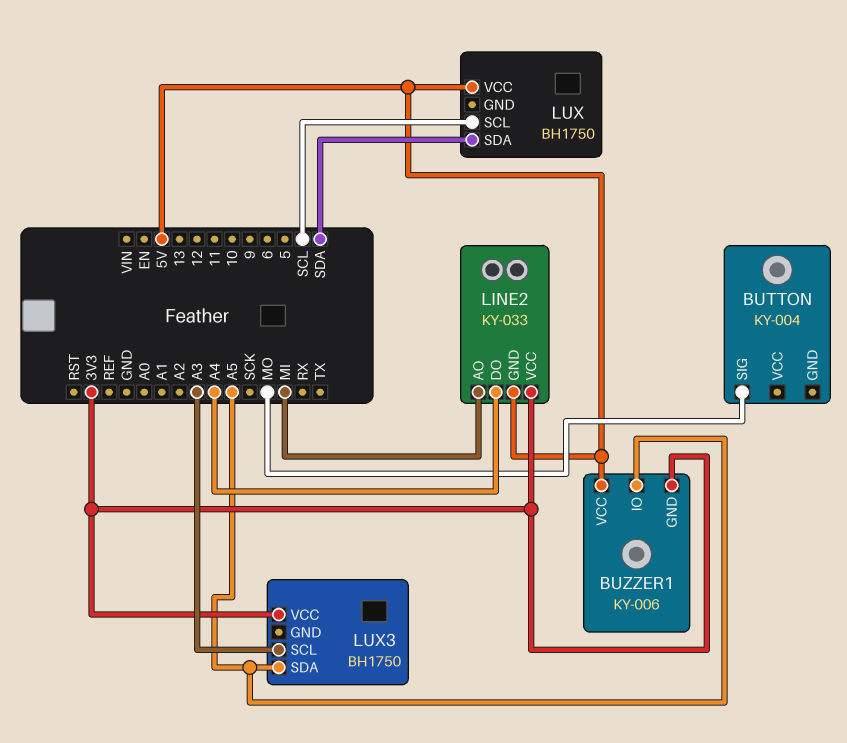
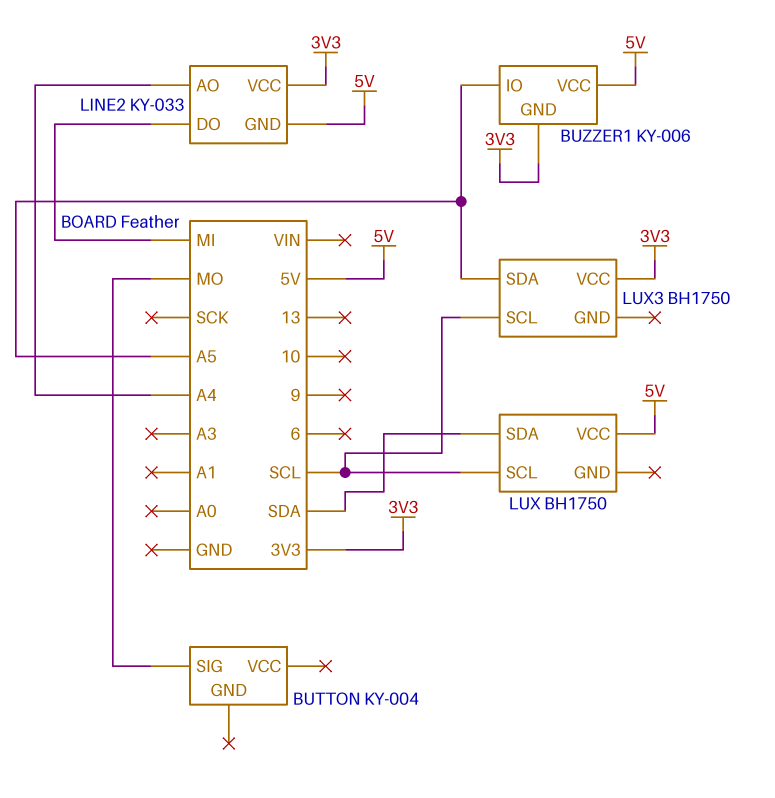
LINE2 pin AO: MI -> A4
LINE2 pin DO: A4 -> MI
LUX3 pin SCL: A3 -> SCL

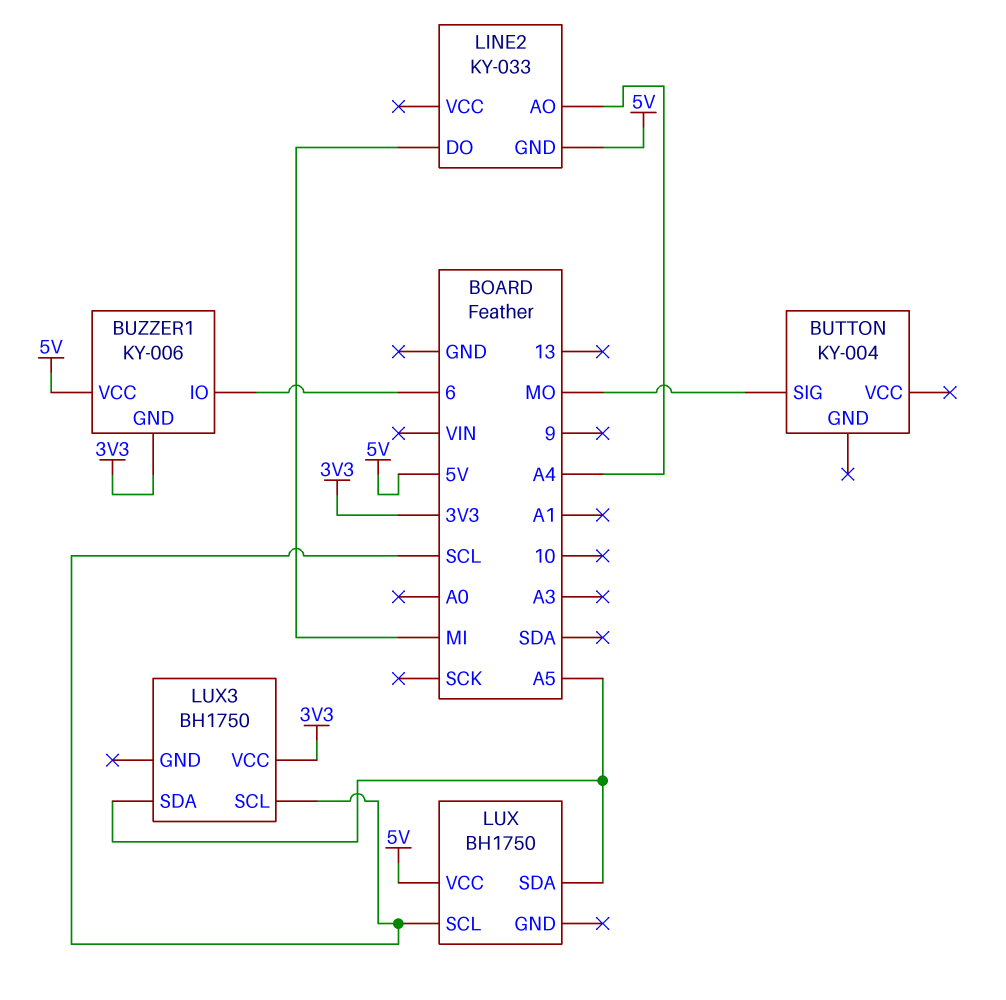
BUZZER1 pin IO: A5 -> 6
LINE2 pin VCC: 3V3 -> none
LUX pin SDA: SDA -> A5

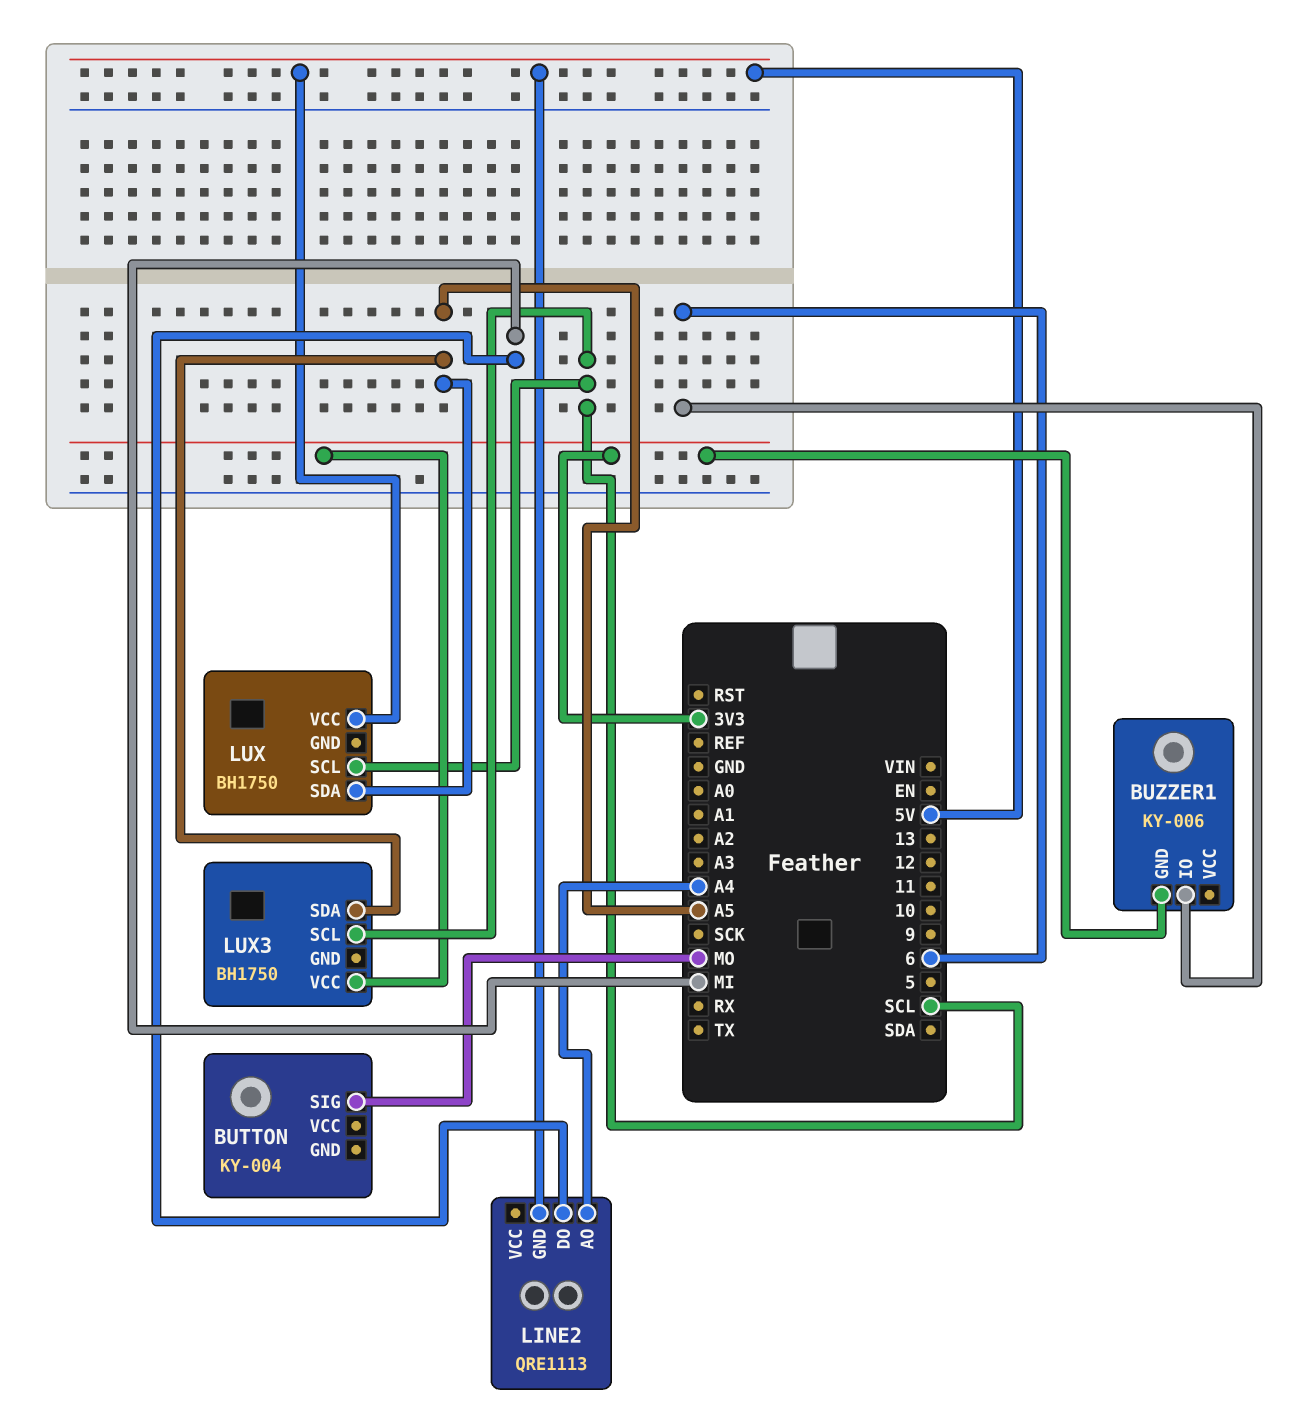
BUZZER1 pin VCC: 5V -> none
LINE2: KY-033 -> QRE1113

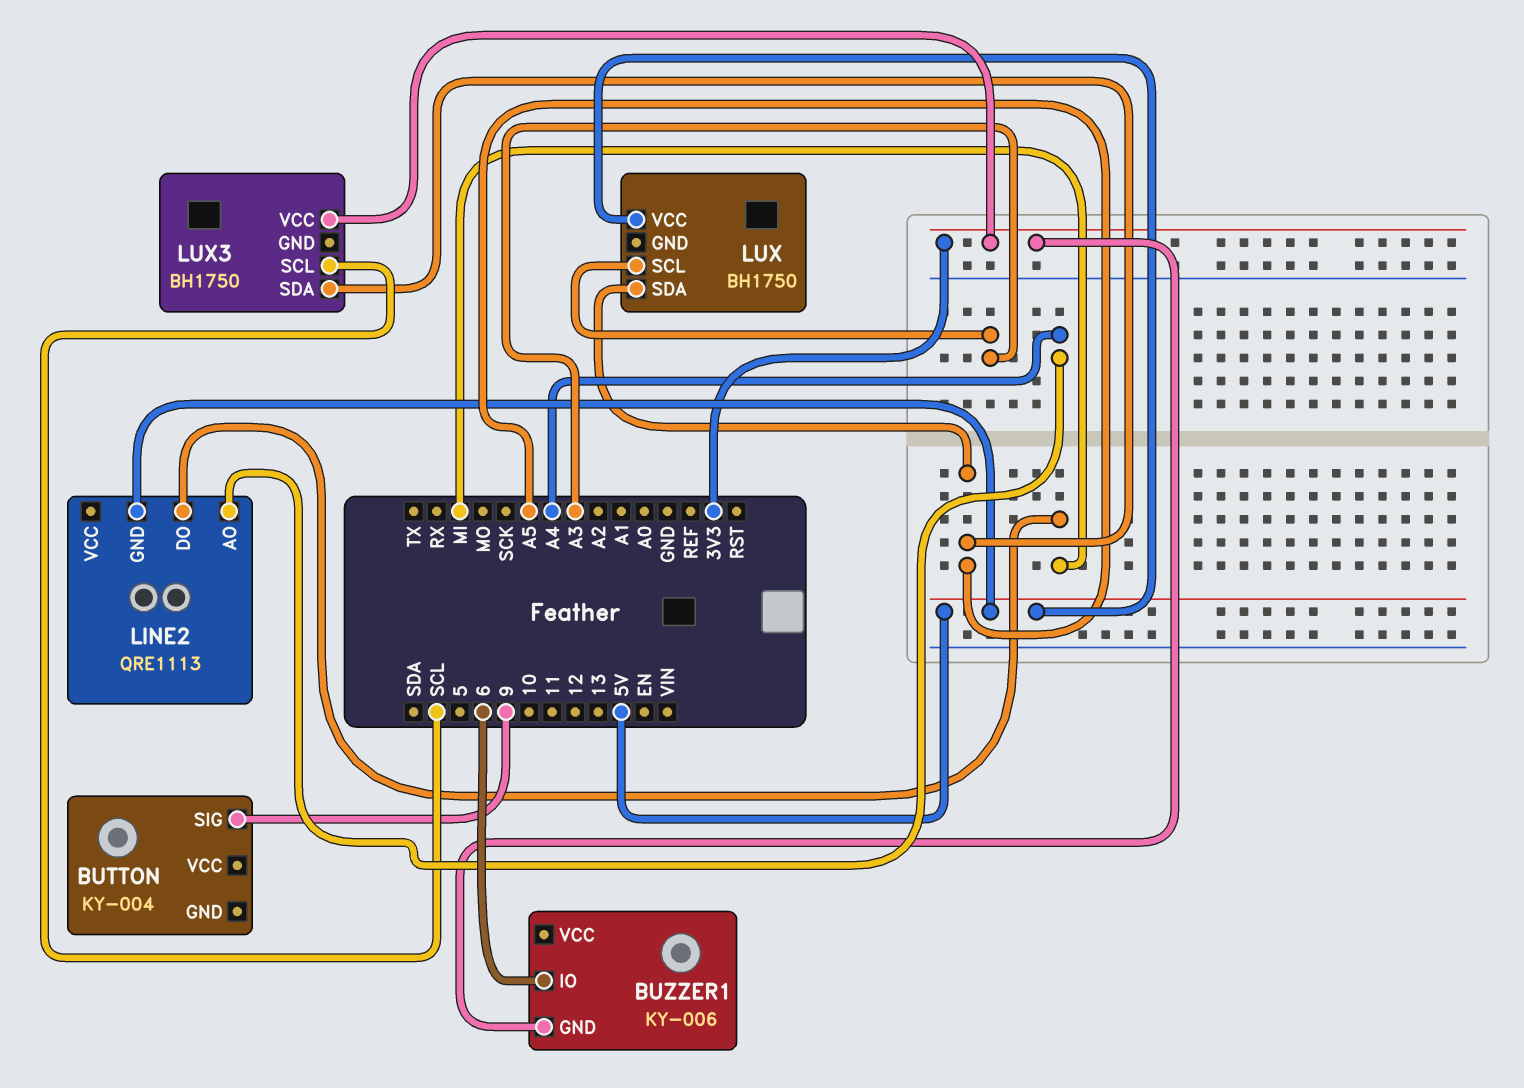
BUTTON pin SIG: MO -> 9
LUX pin SCL: SCL -> A3

